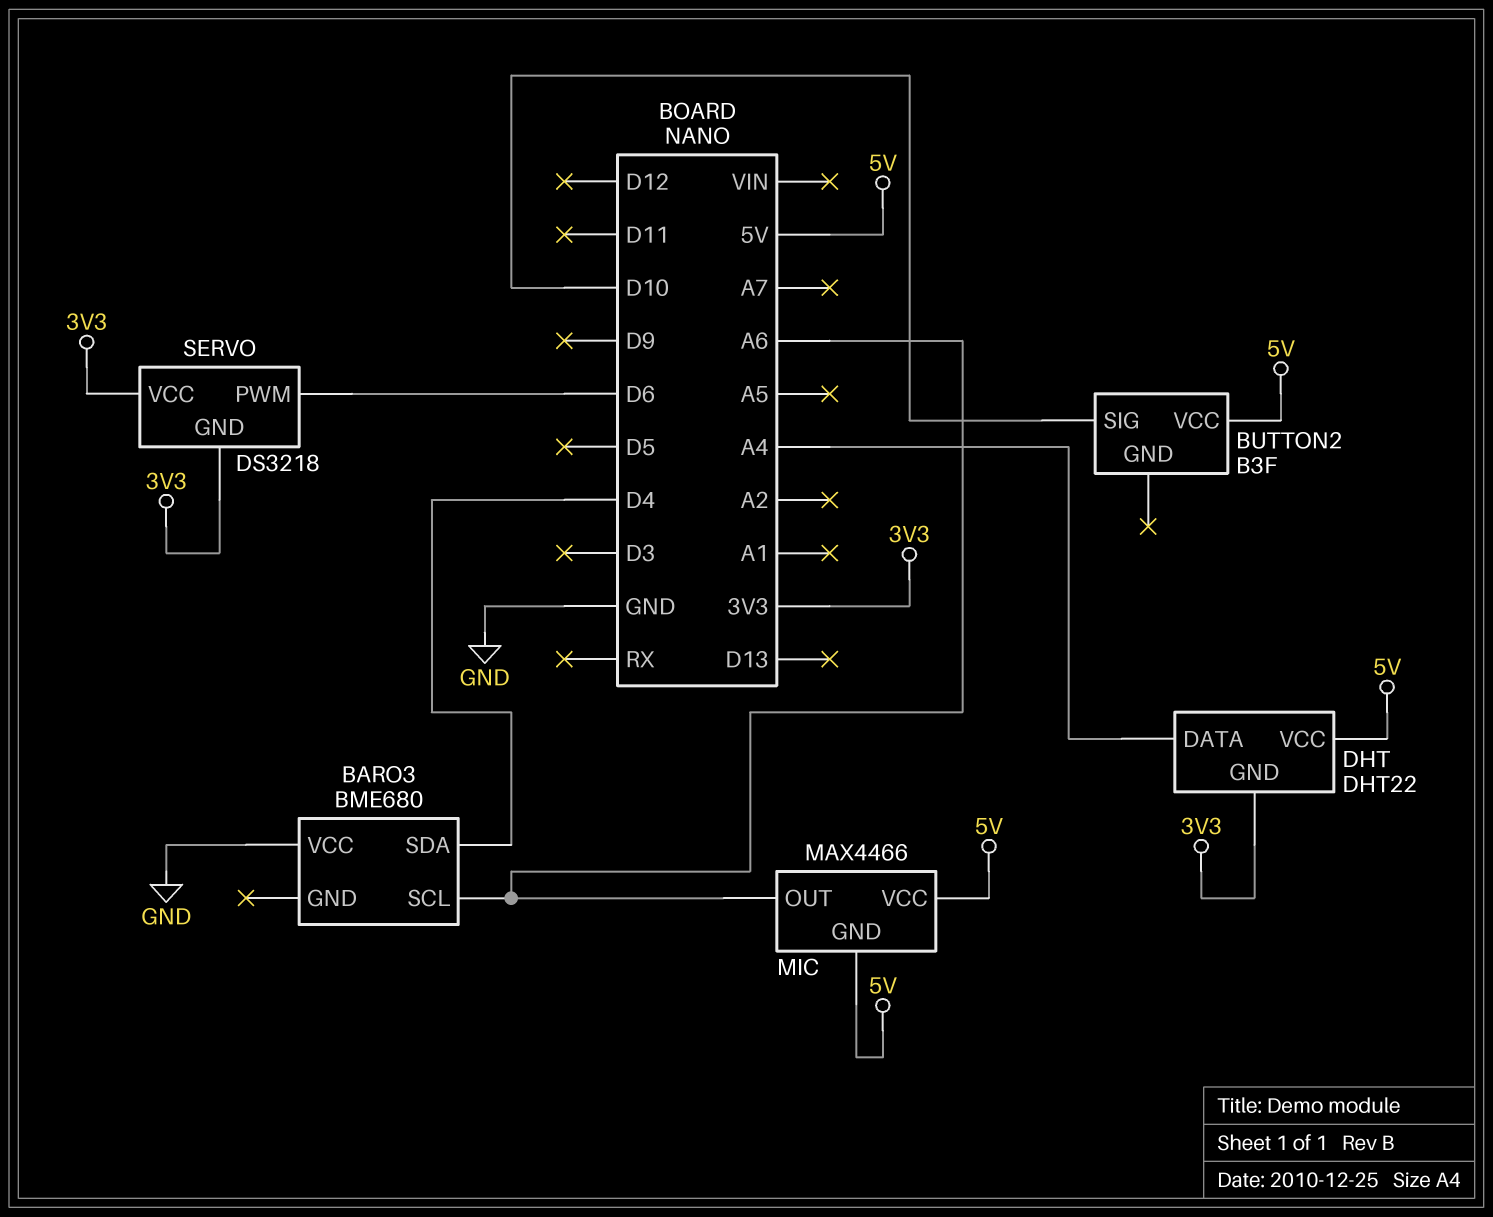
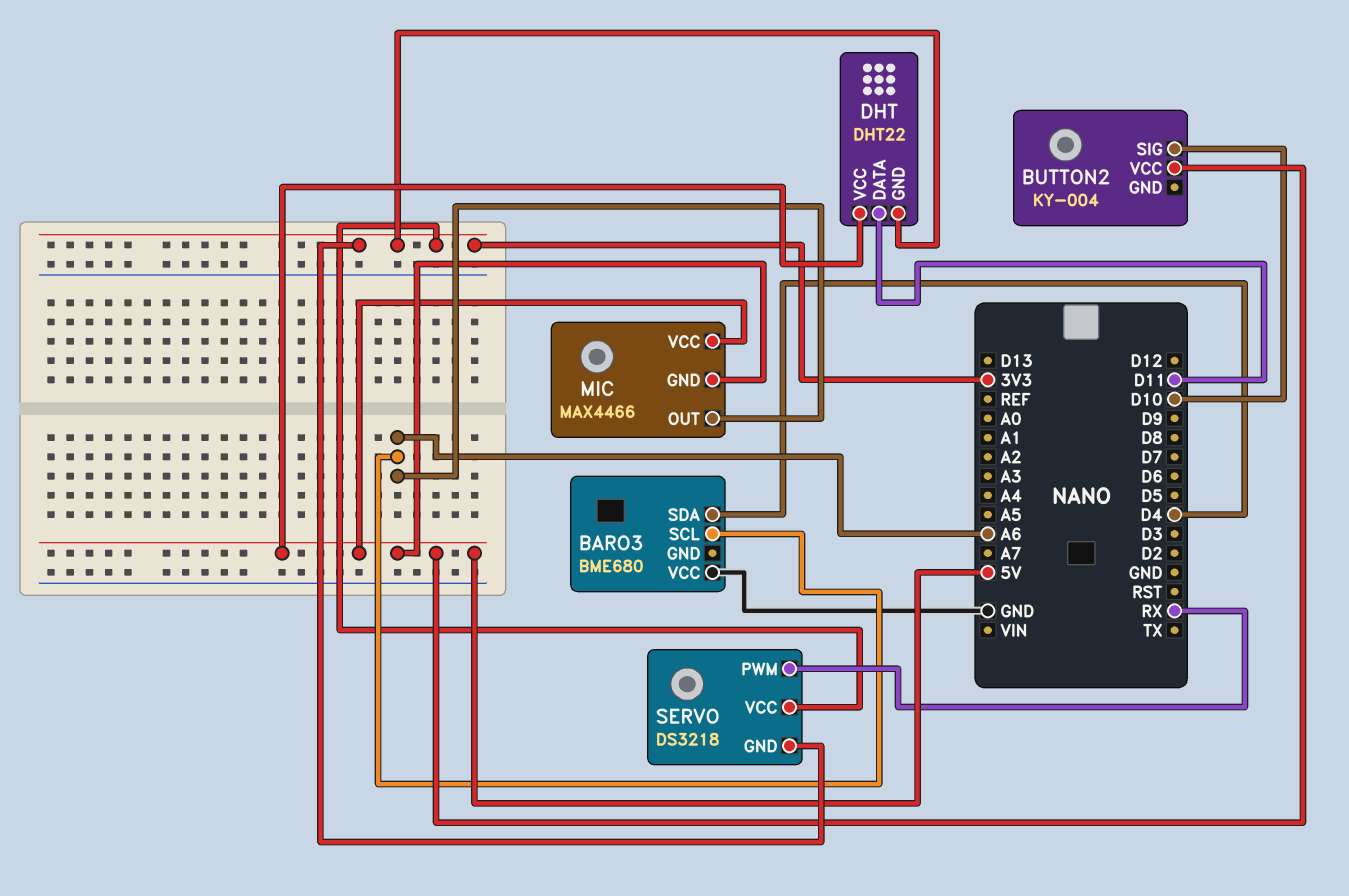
BUTTON2: B3F -> KY-004
DHT pin DATA: A4 -> D11
SERVO pin PWM: D6 -> RX

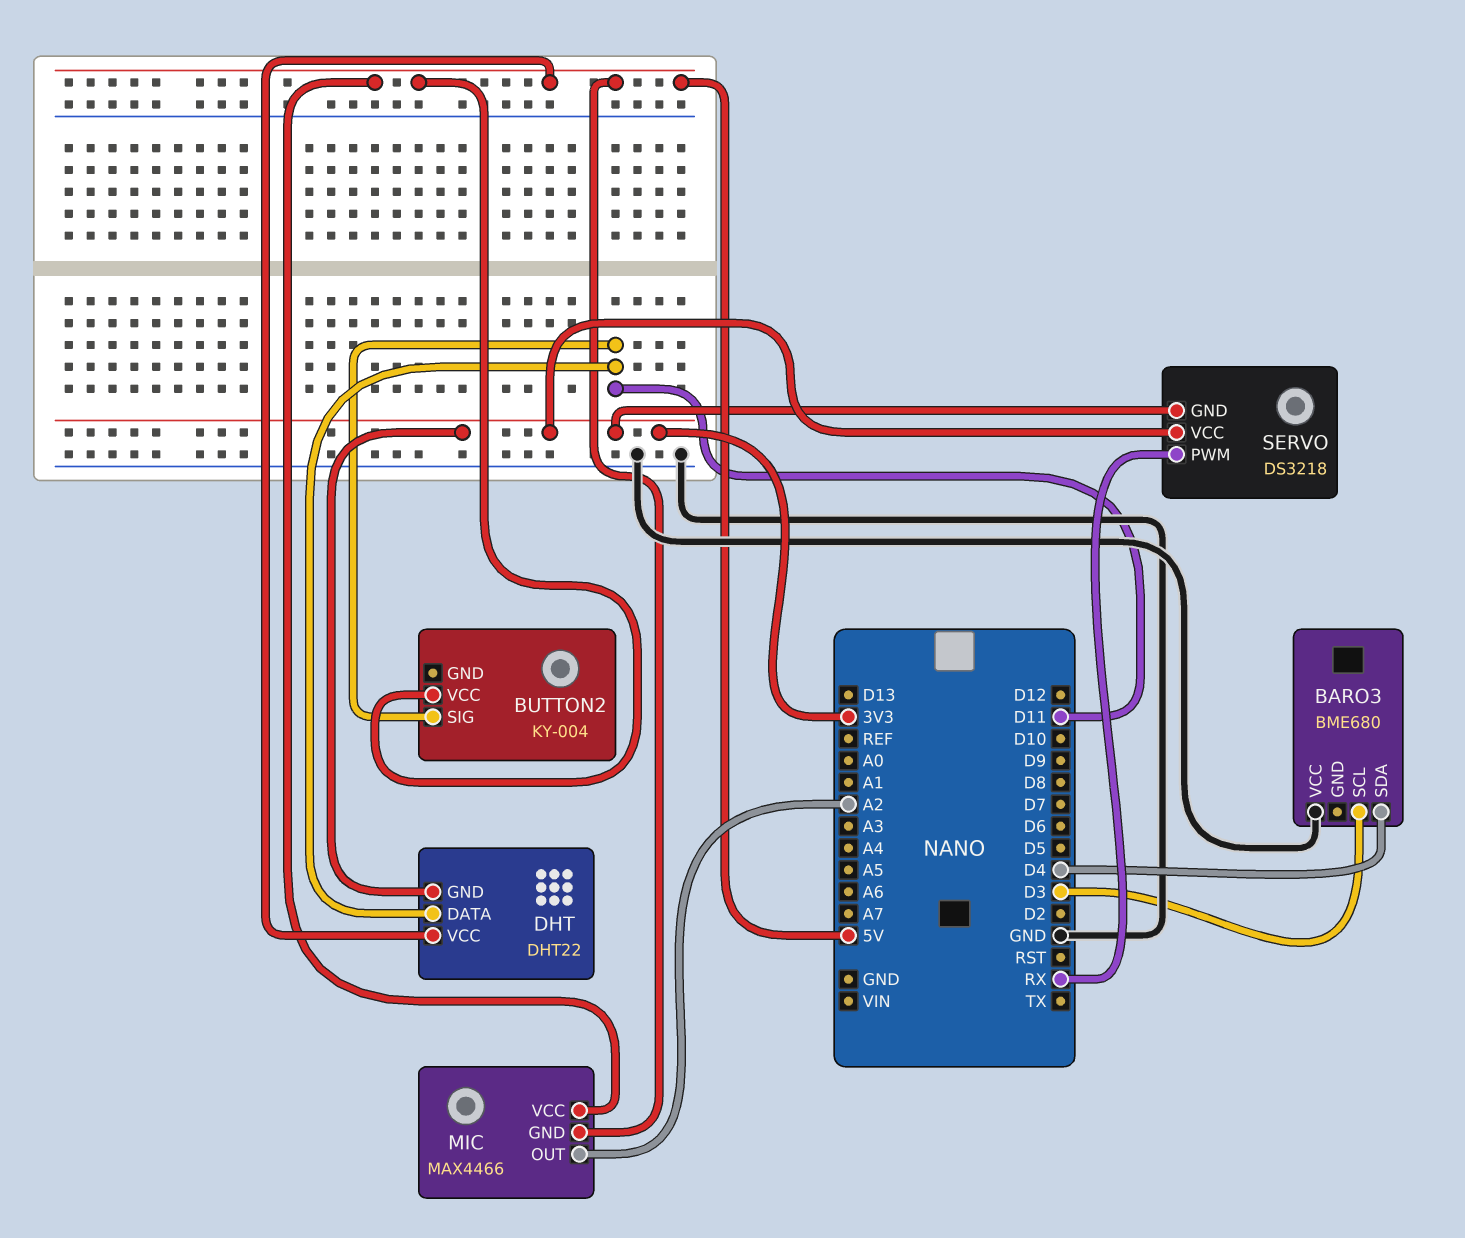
BARO3 pin SCL: A6 -> D3
BUTTON2 pin SIG: D10 -> D11
MIC pin OUT: A6 -> A2

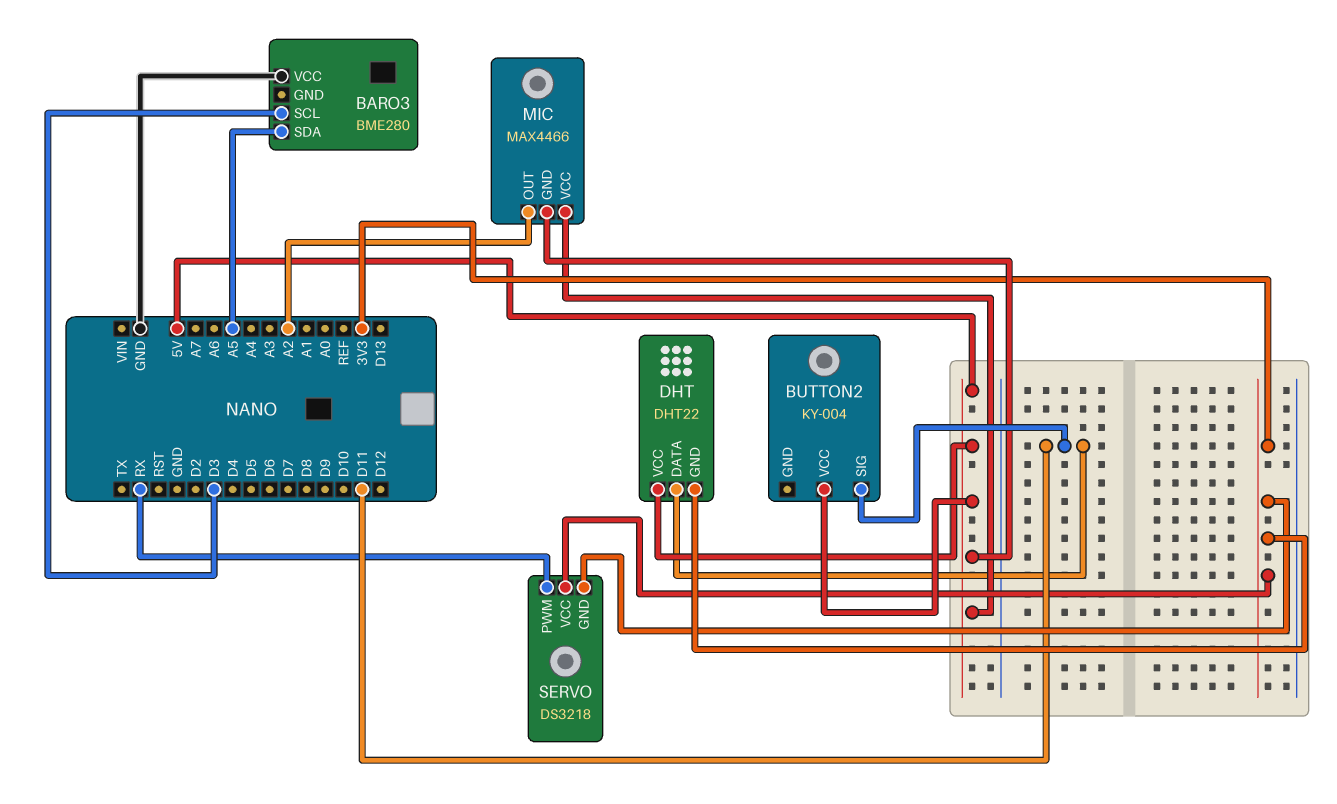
BARO3: BME680 -> BME280
BARO3 pin SDA: D4 -> A5

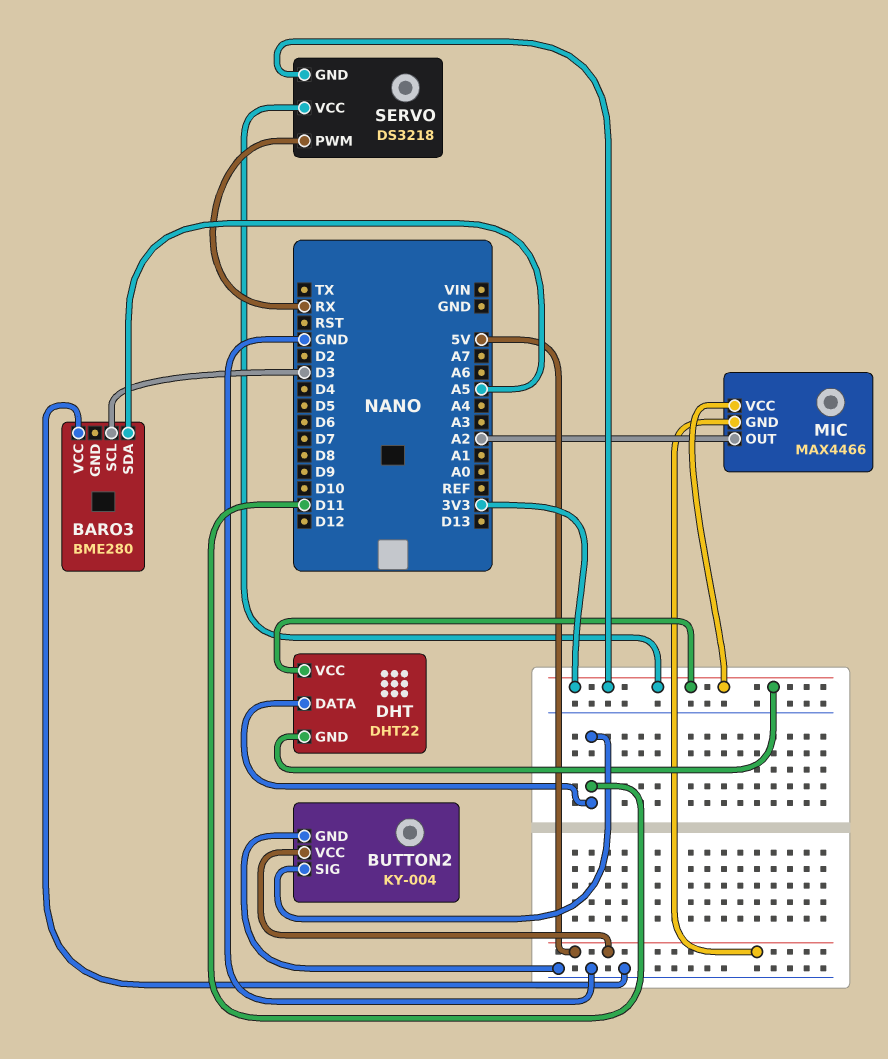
BUTTON2 pin GND: none -> GND
DHT pin VCC: 5V -> 3V3
MIC pin VCC: 5V -> 3V3

